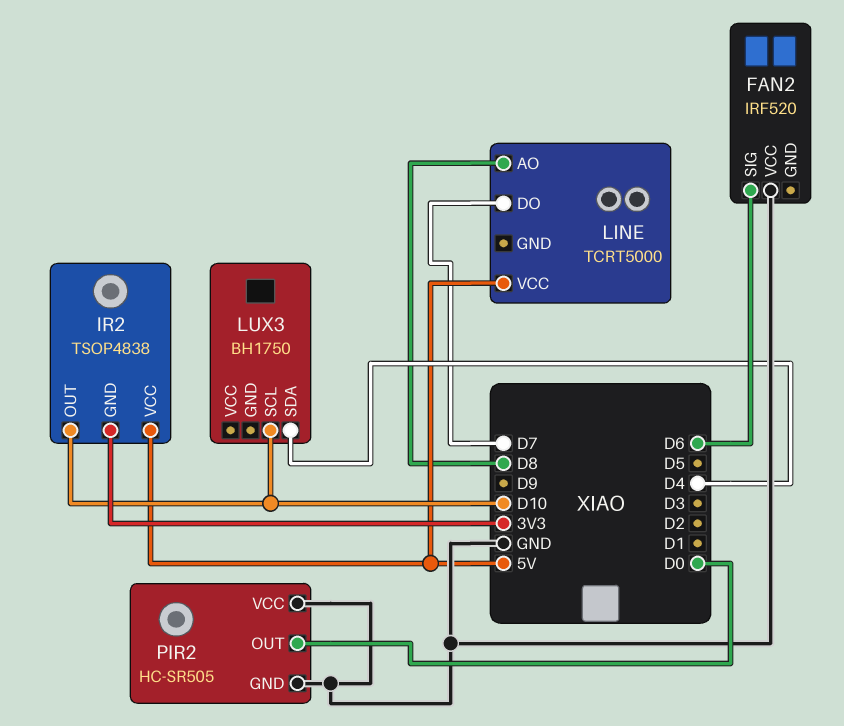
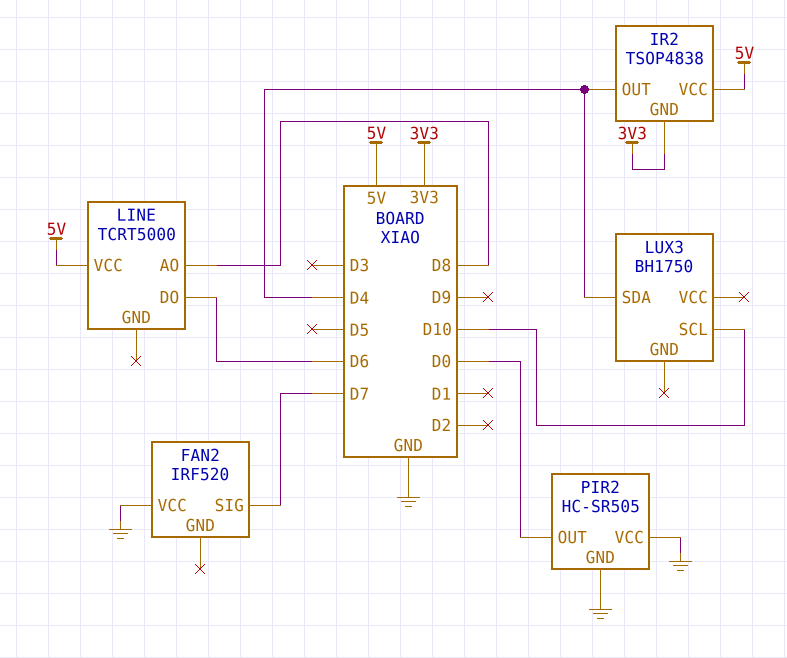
FAN2 pin SIG: D6 -> D7
IR2 pin OUT: D10 -> D4
LINE pin DO: D7 -> D6

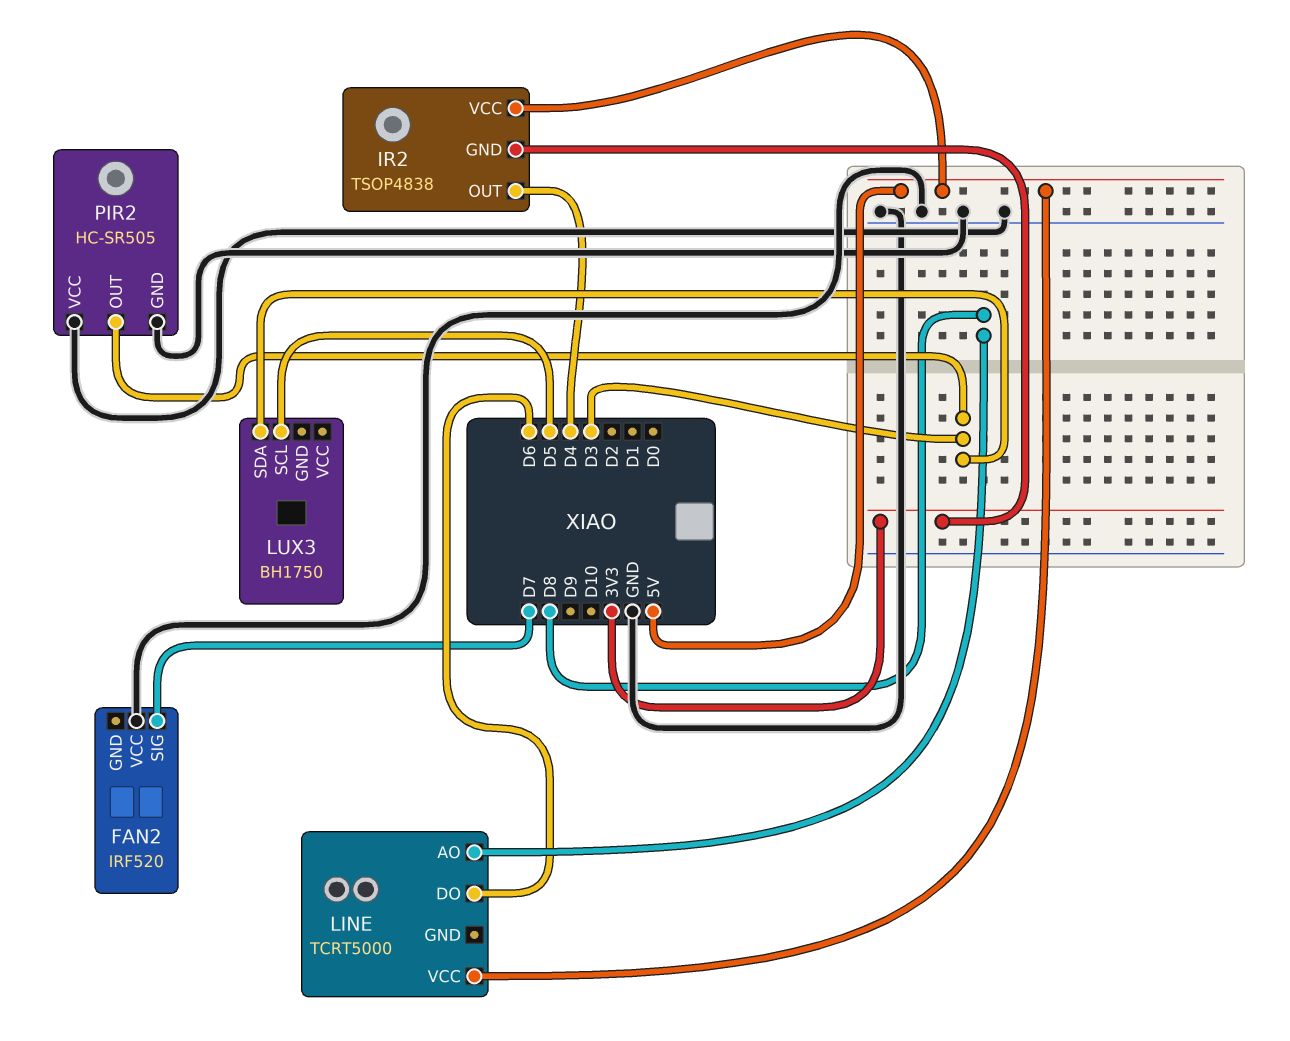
LUX3 pin SCL: D10 -> D5
LUX3 pin SDA: D4 -> D3
PIR2 pin OUT: D0 -> D3

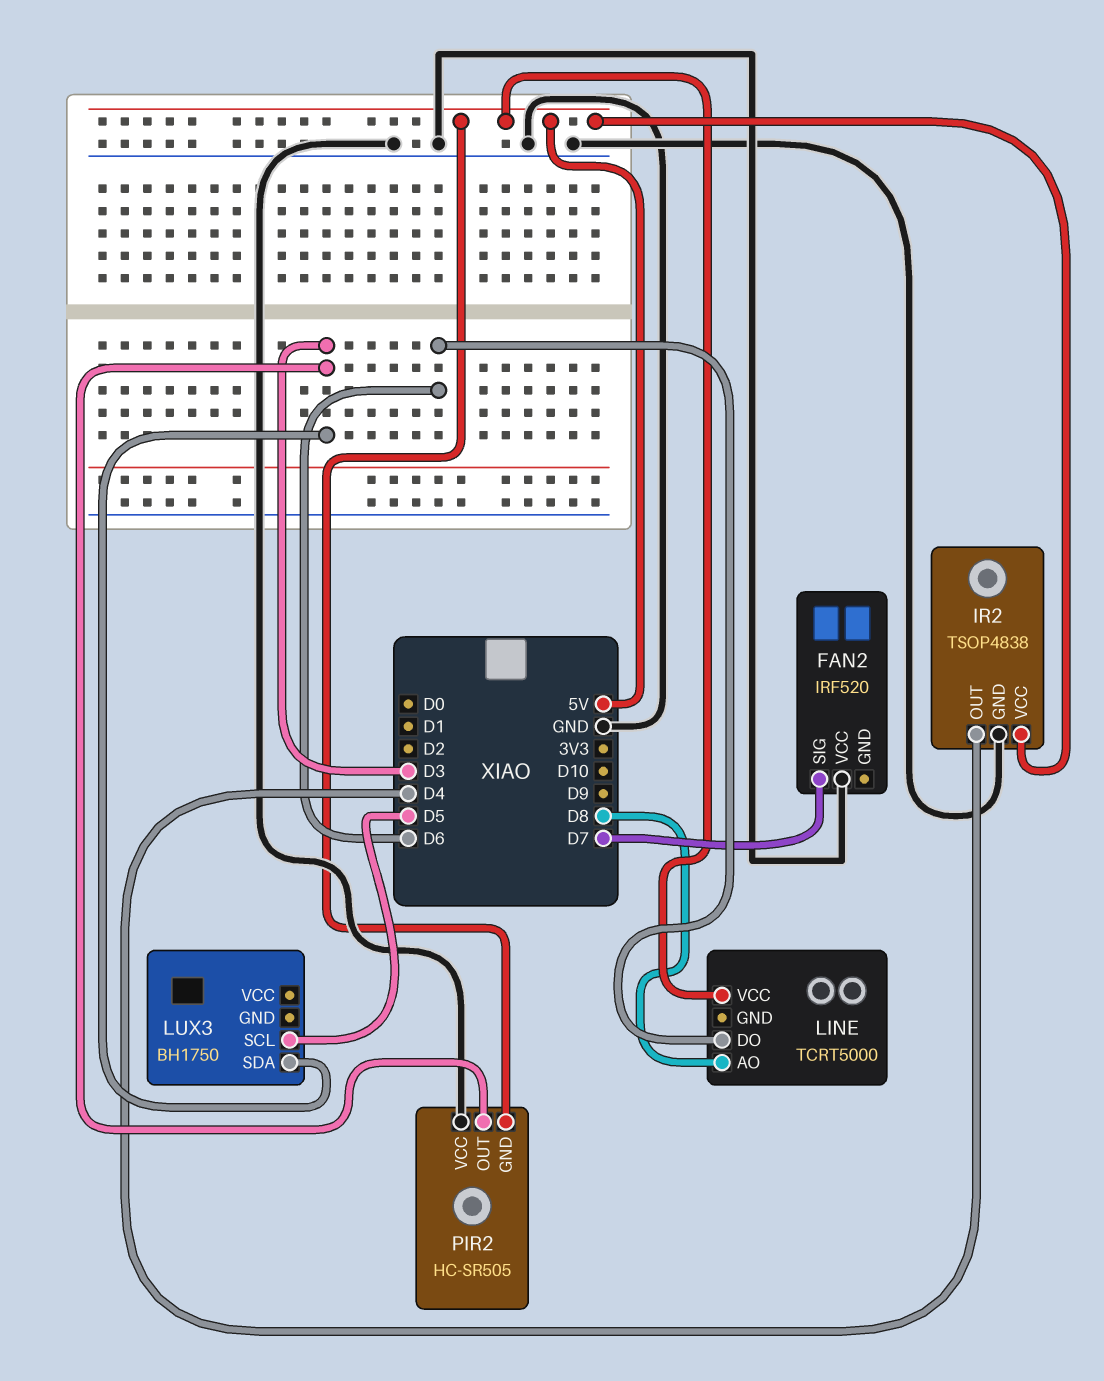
IR2 pin GND: 3V3 -> GND
PIR2 pin GND: GND -> 5V

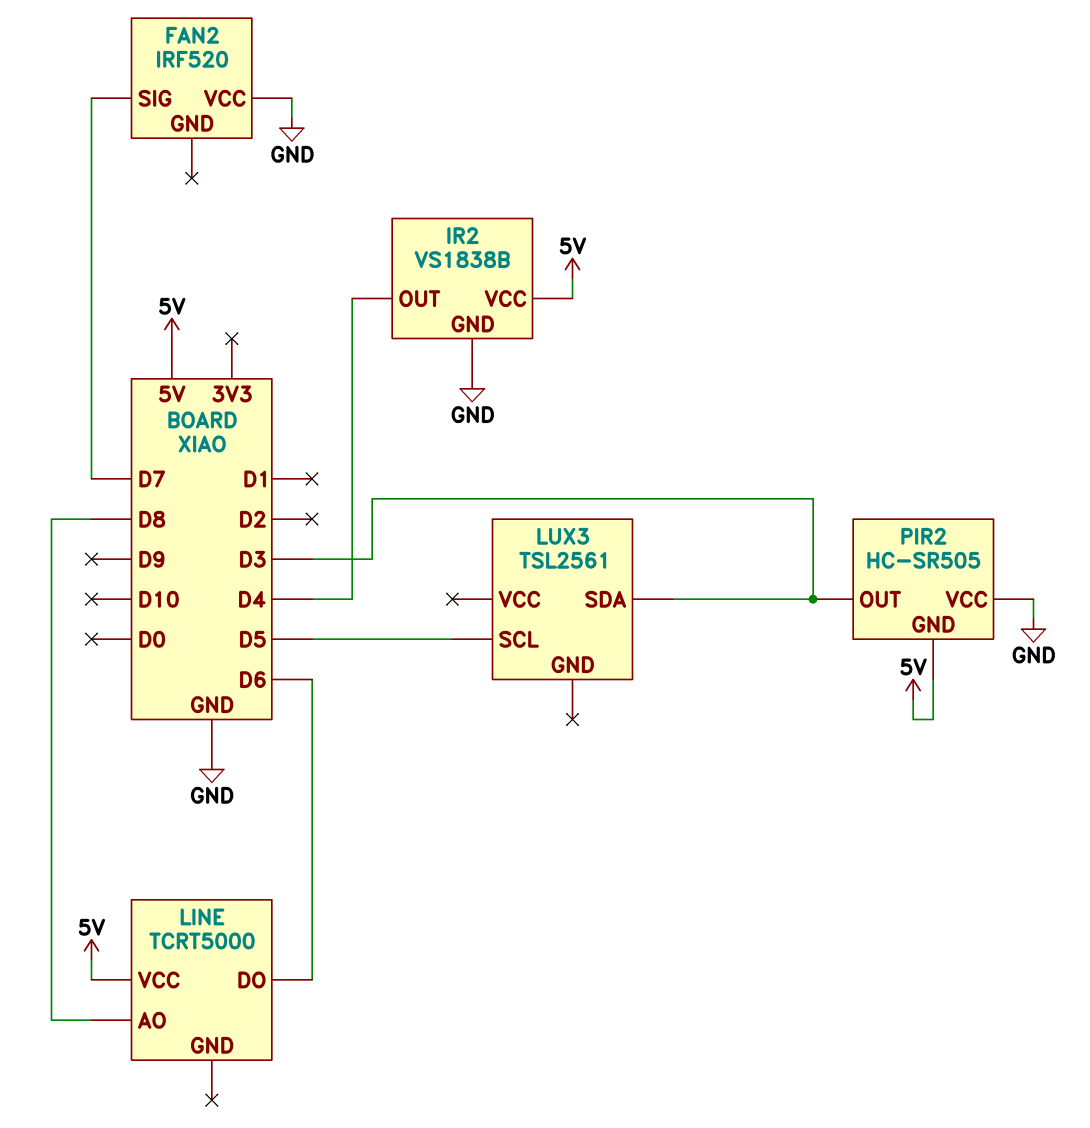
IR2: TSOP4838 -> VS1838B
LUX3: BH1750 -> TSL2561

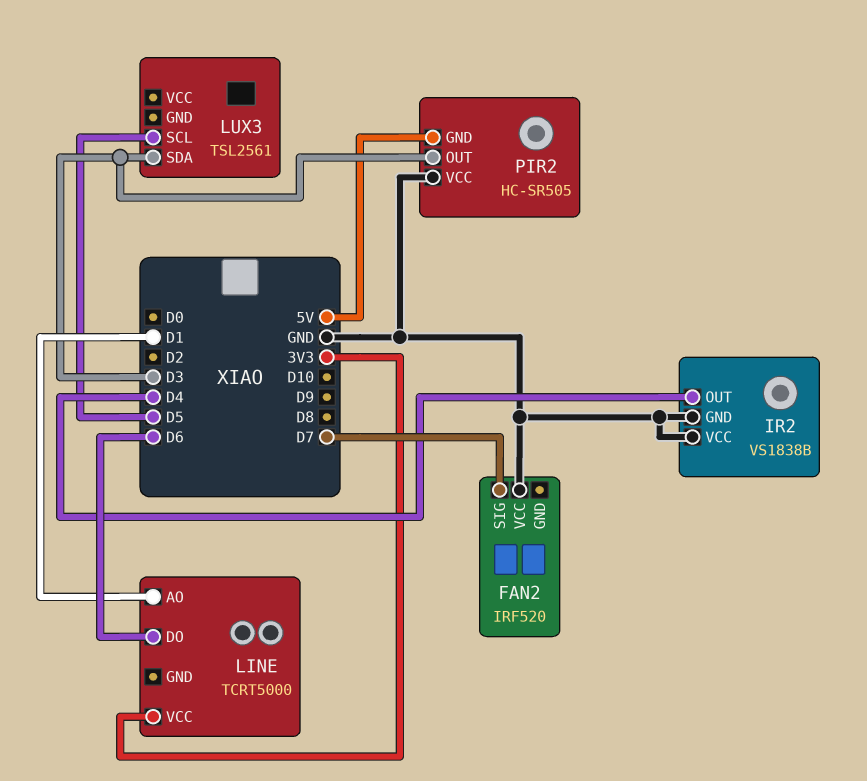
IR2 pin VCC: 5V -> GND
LINE pin AO: D8 -> D1
LINE pin VCC: 5V -> 3V3

